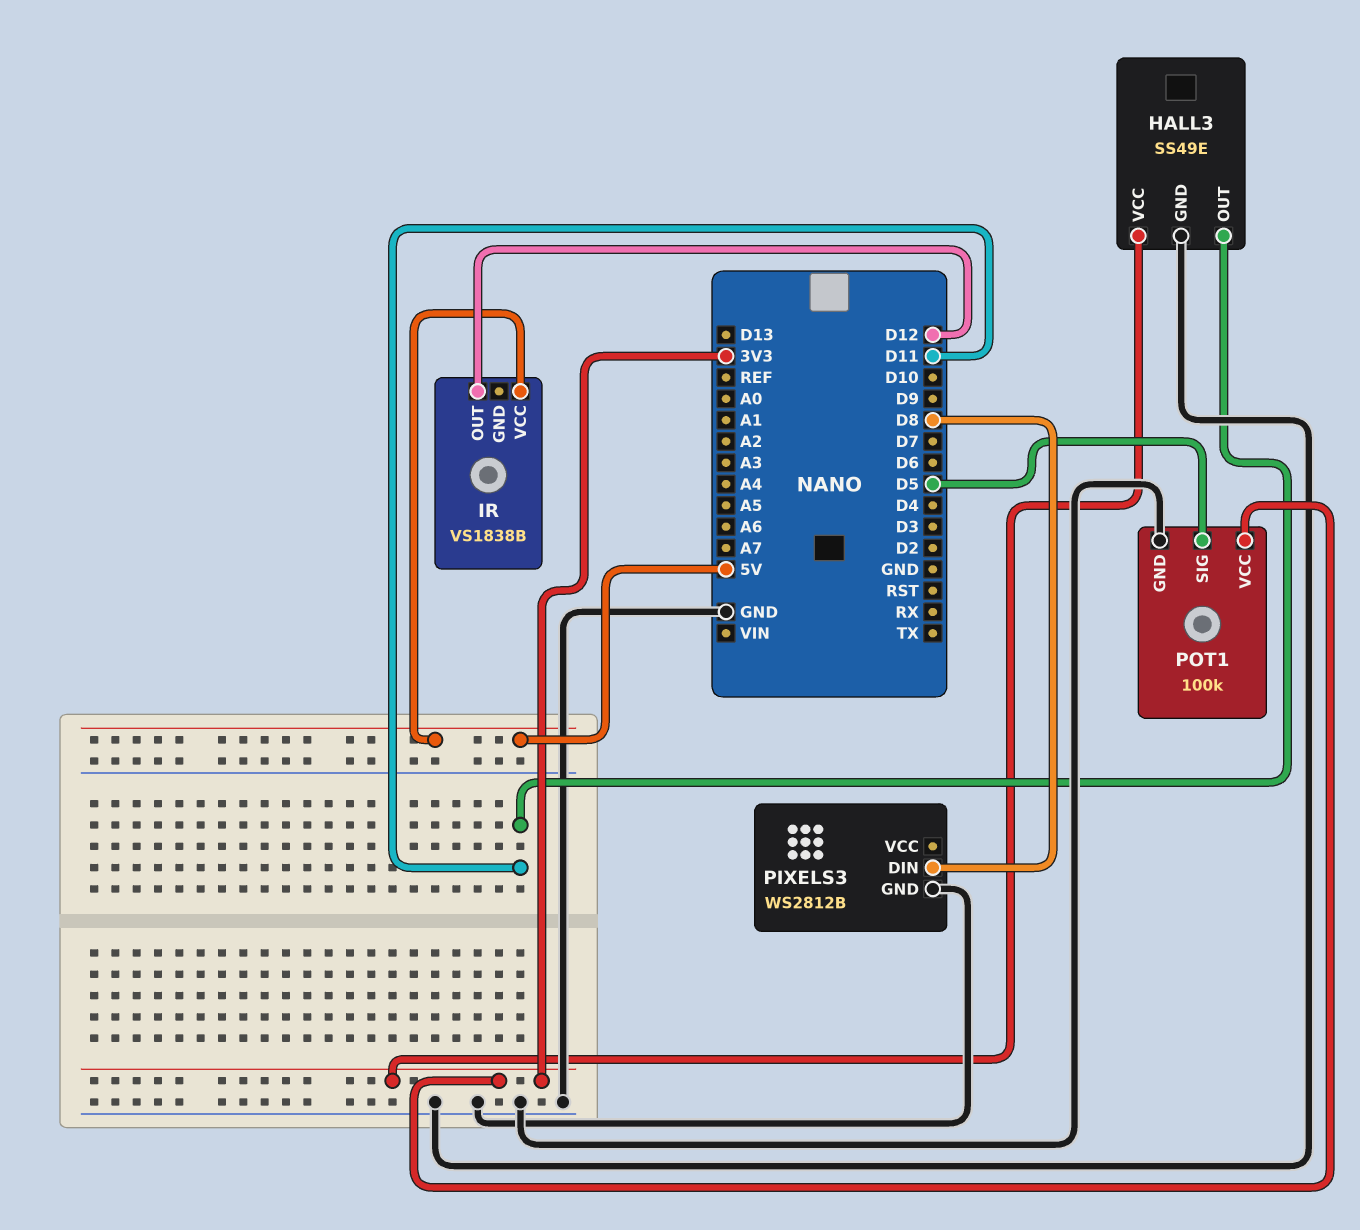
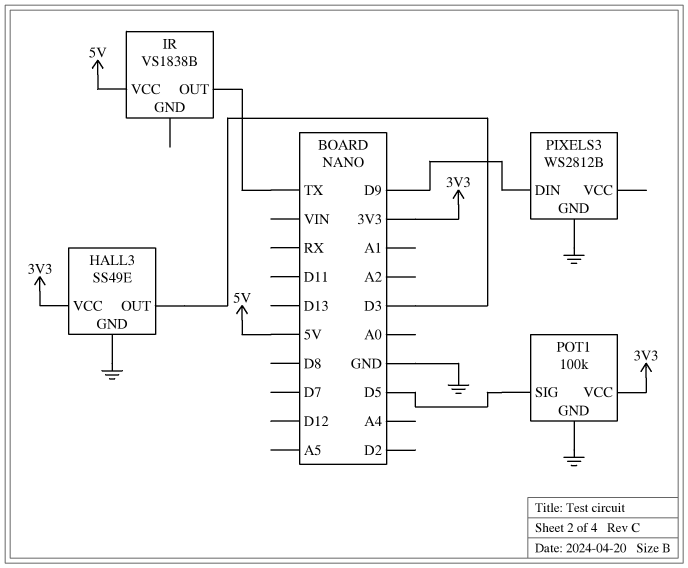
HALL3 pin OUT: D11 -> D3
IR pin OUT: D12 -> TX
PIXELS3 pin DIN: D8 -> D9

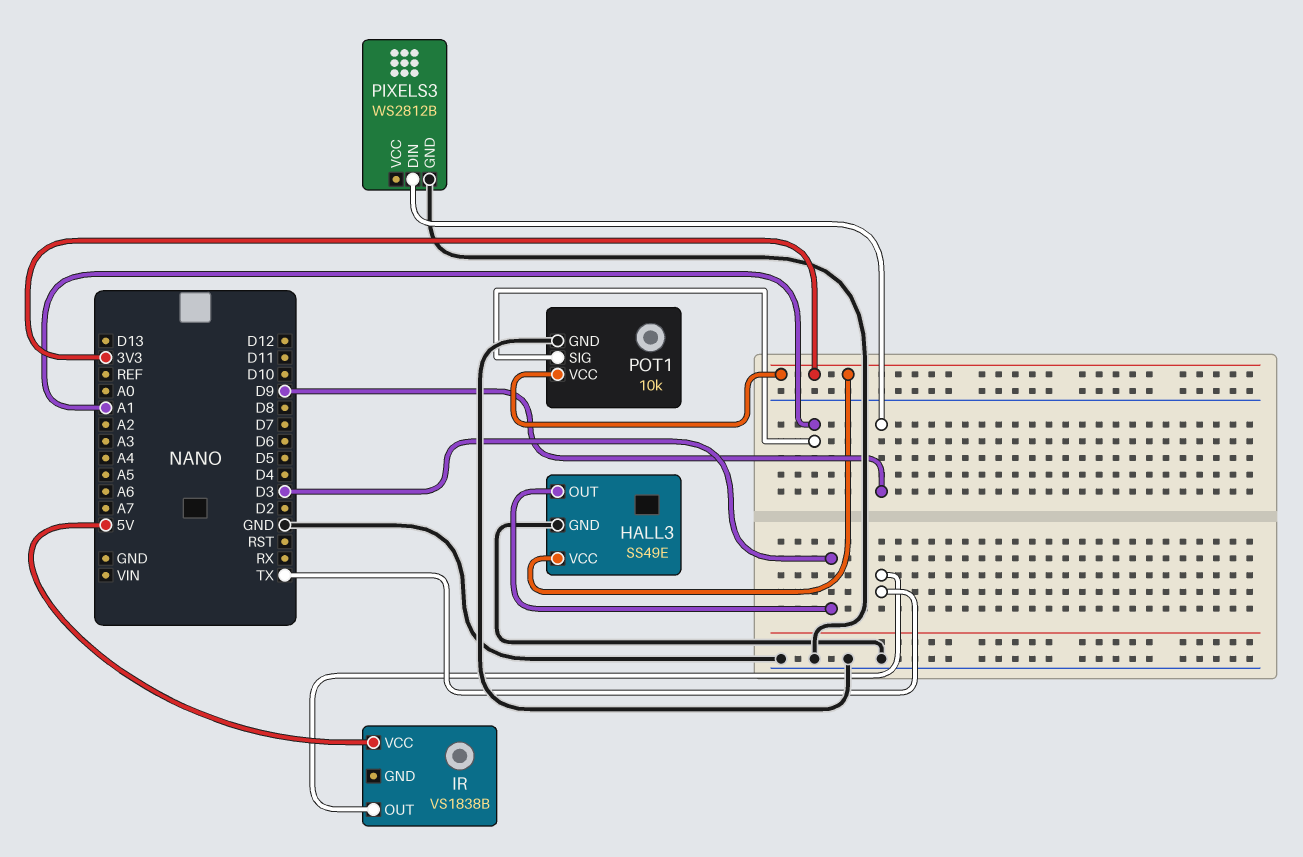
POT1: 100k -> 10k
POT1 pin SIG: D5 -> A1

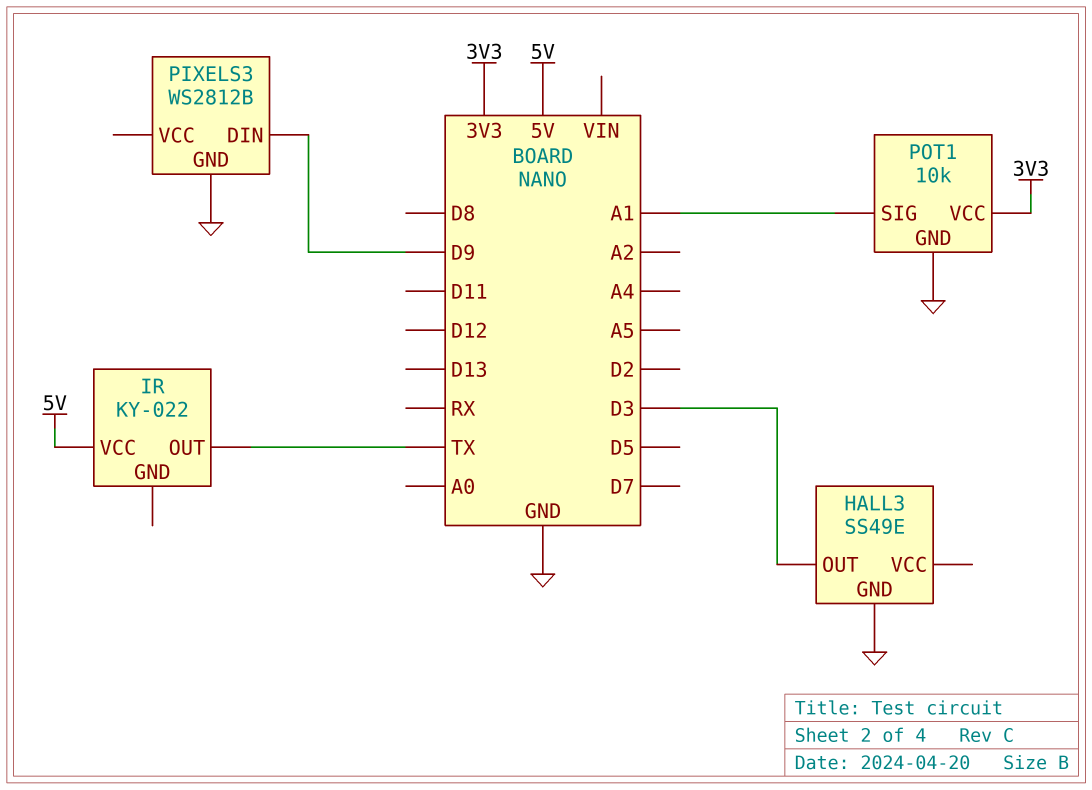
HALL3 pin VCC: 3V3 -> none
IR: VS1838B -> KY-022

